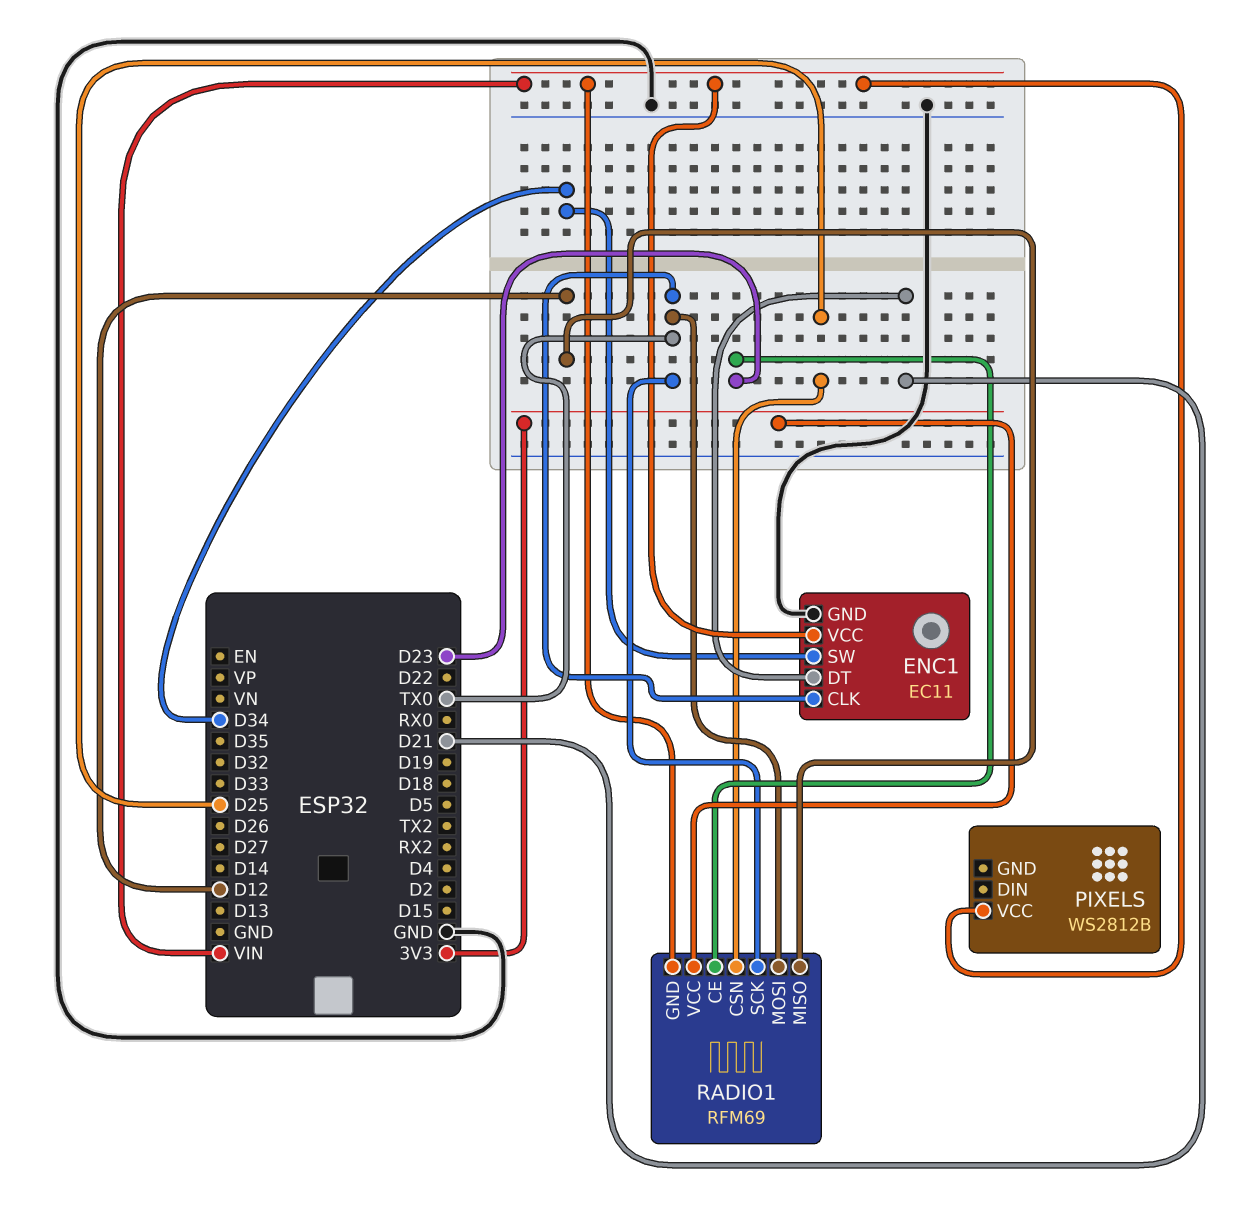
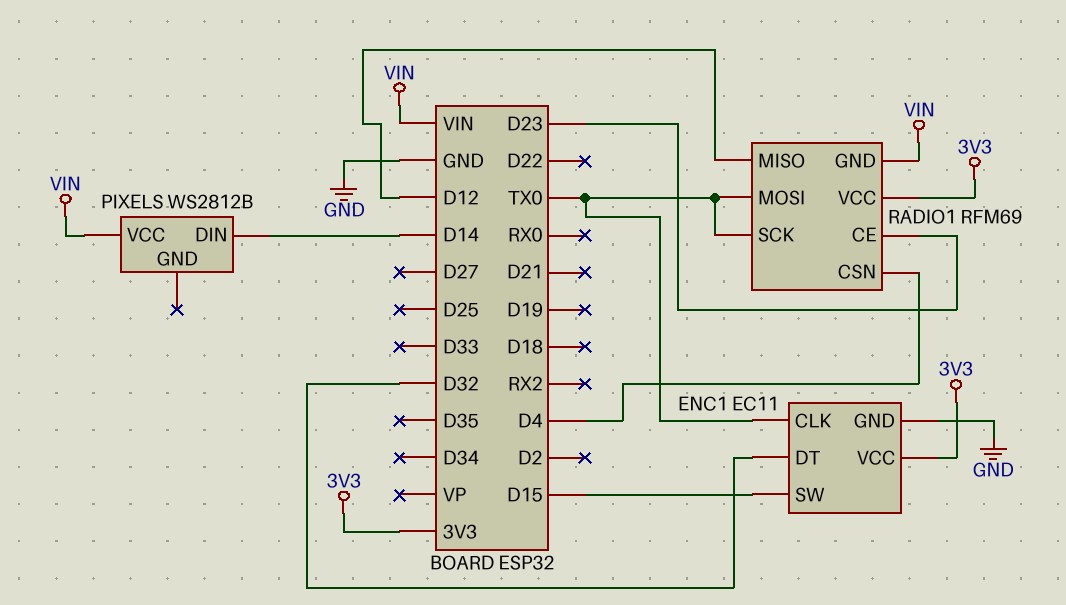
ENC1 pin DT: D21 -> D32
ENC1 pin SW: D34 -> D15
ENC1 pin VCC: VIN -> 3V3
PIXELS pin DIN: none -> D14
RADIO1 pin CSN: D25 -> D4

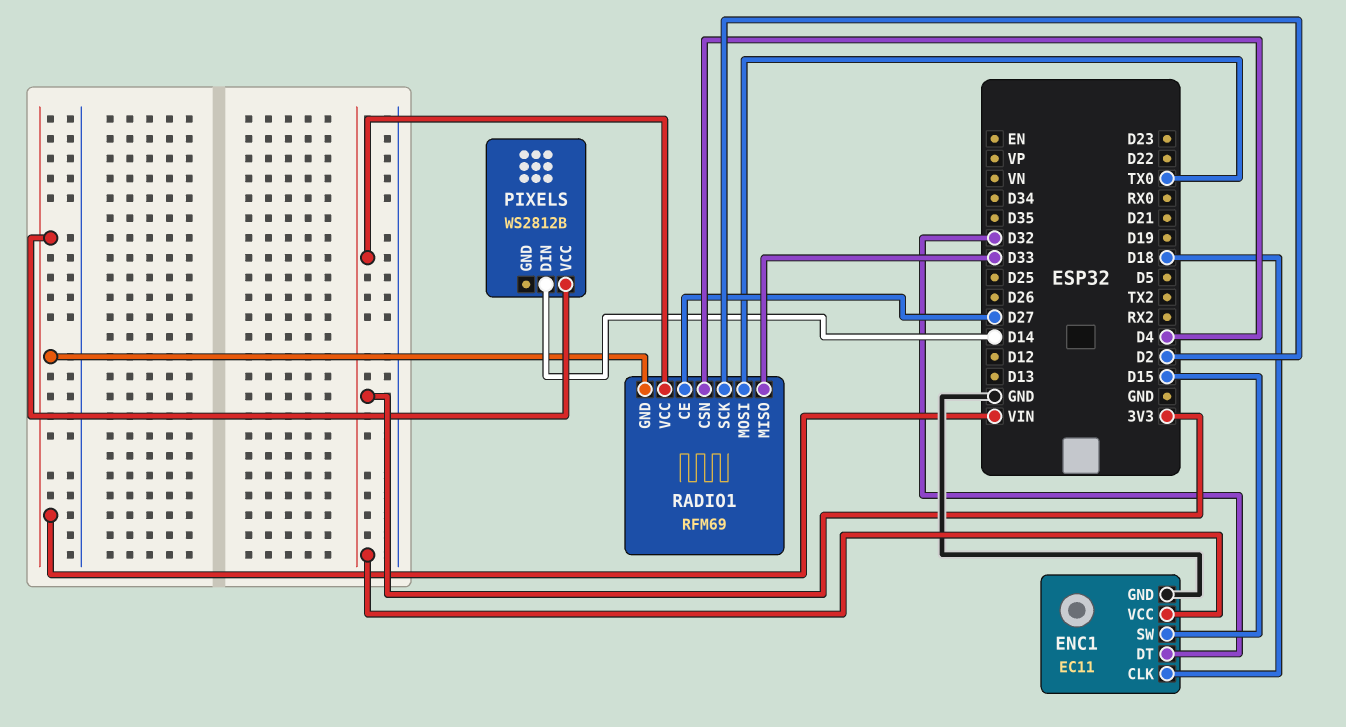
ENC1 pin CLK: TX0 -> D18
RADIO1 pin CE: D23 -> D27
RADIO1 pin MISO: D12 -> D33
RADIO1 pin SCK: TX0 -> D2

